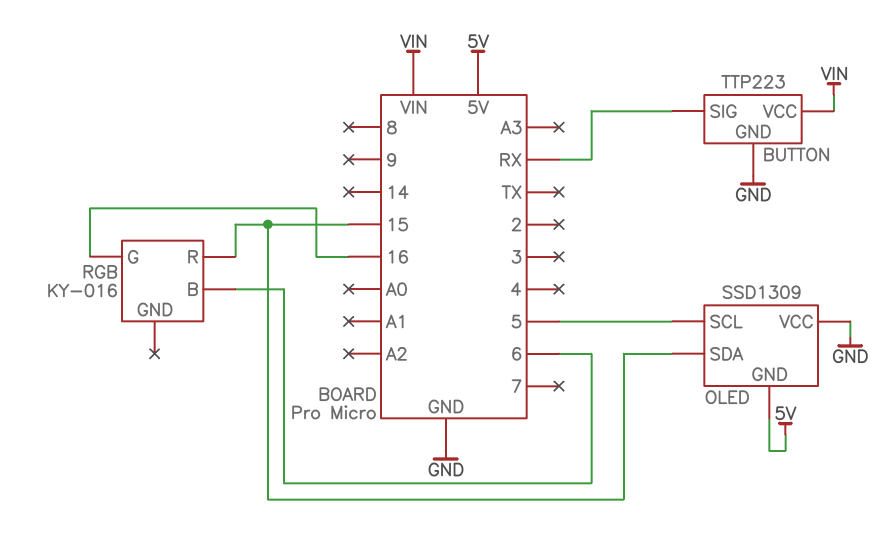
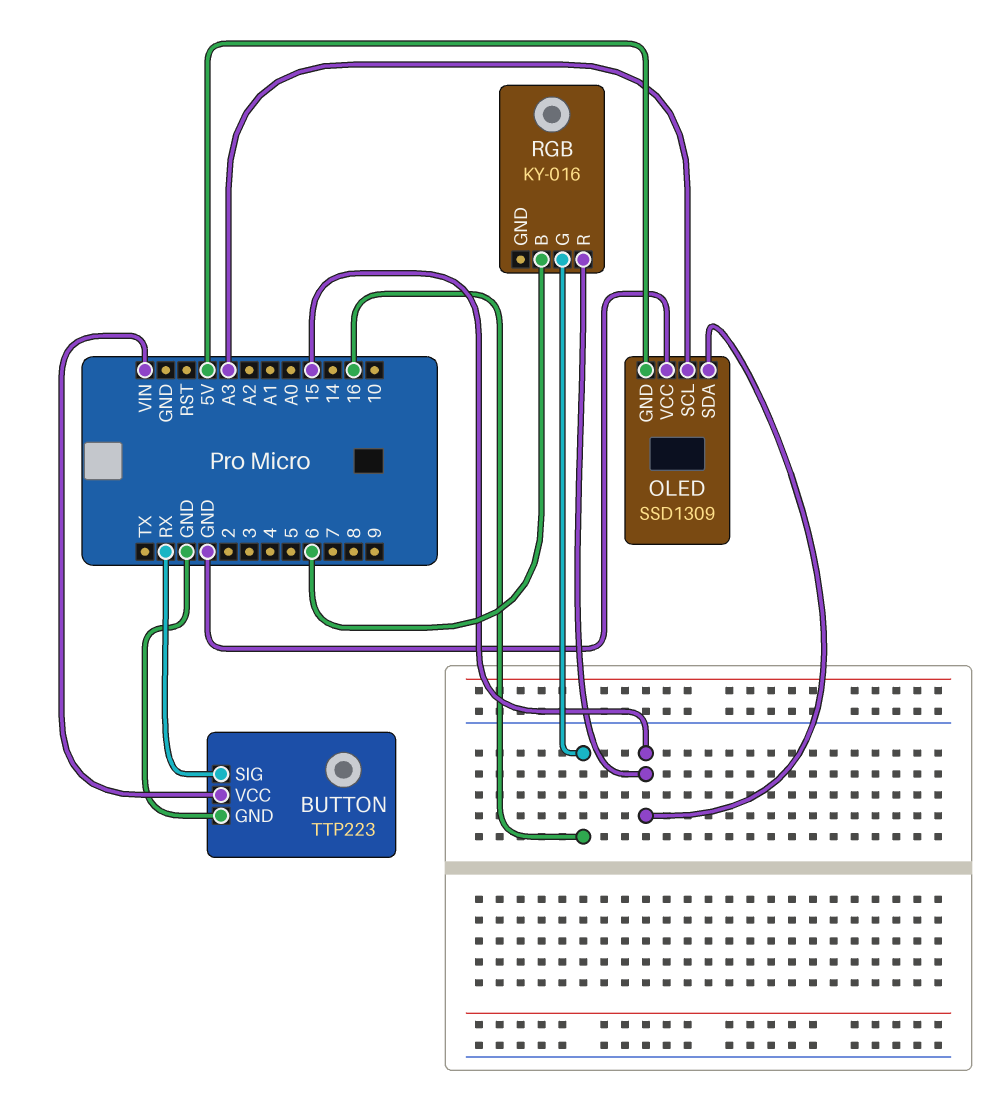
OLED pin SCL: 5 -> A3

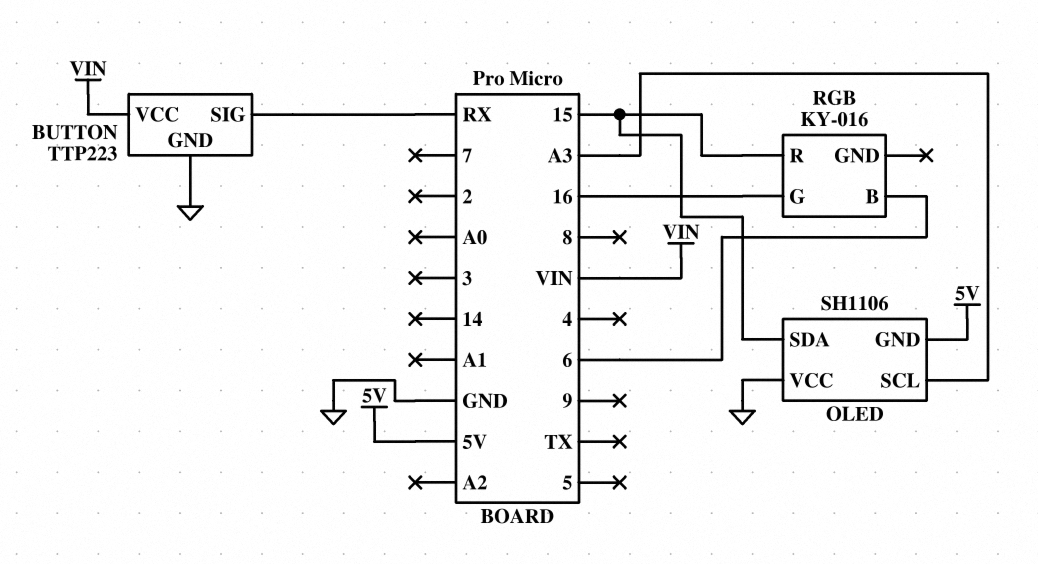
OLED: SSD1309 -> SH1106

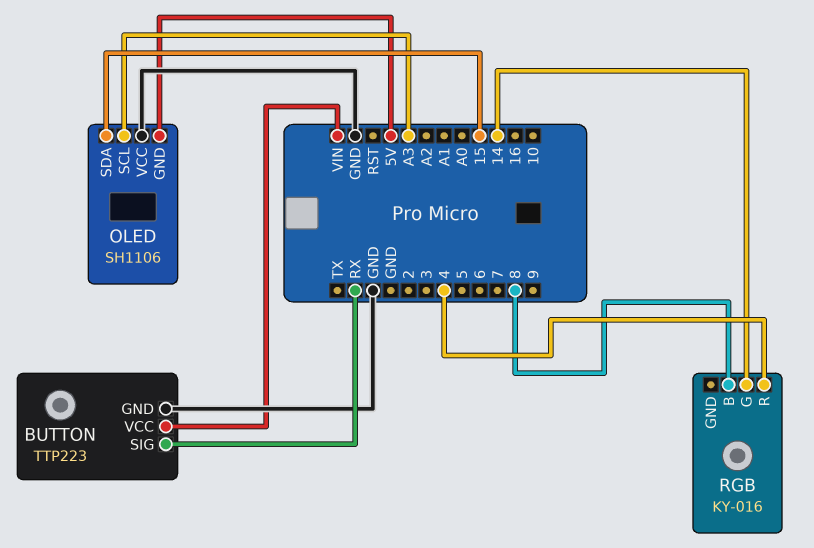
RGB pin B: 6 -> 8
RGB pin G: 16 -> 14
RGB pin R: 15 -> 4

